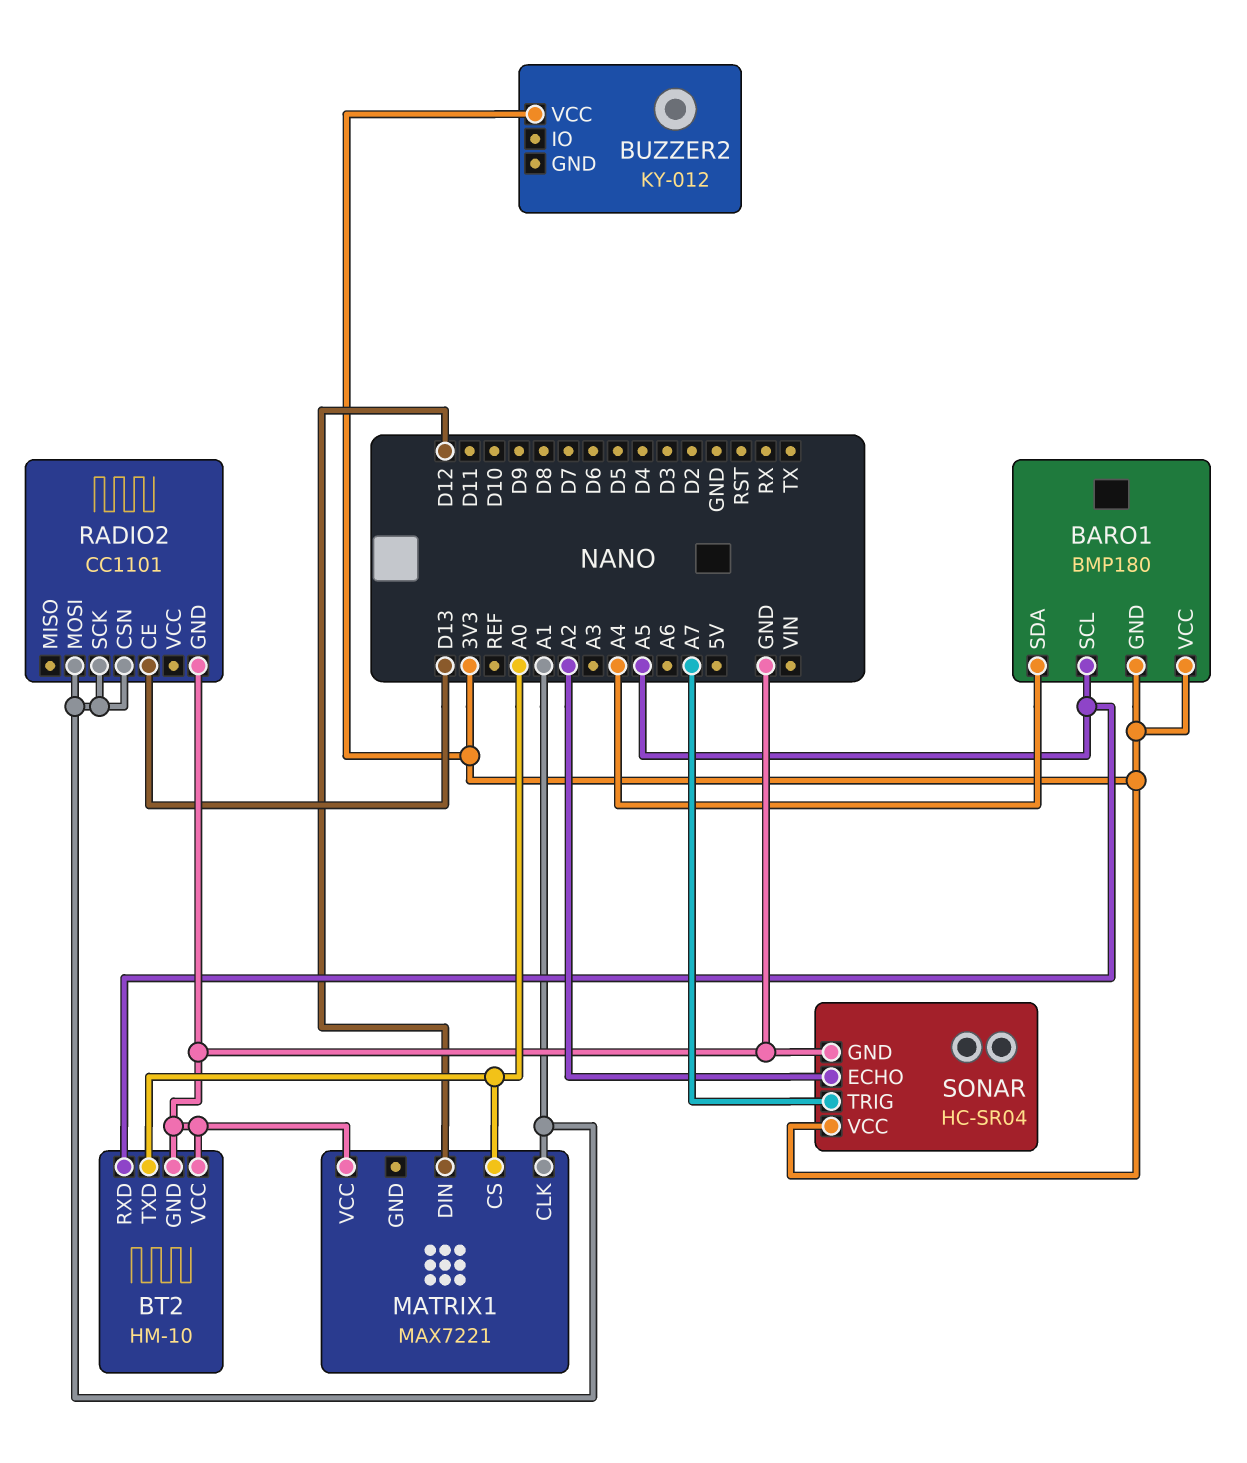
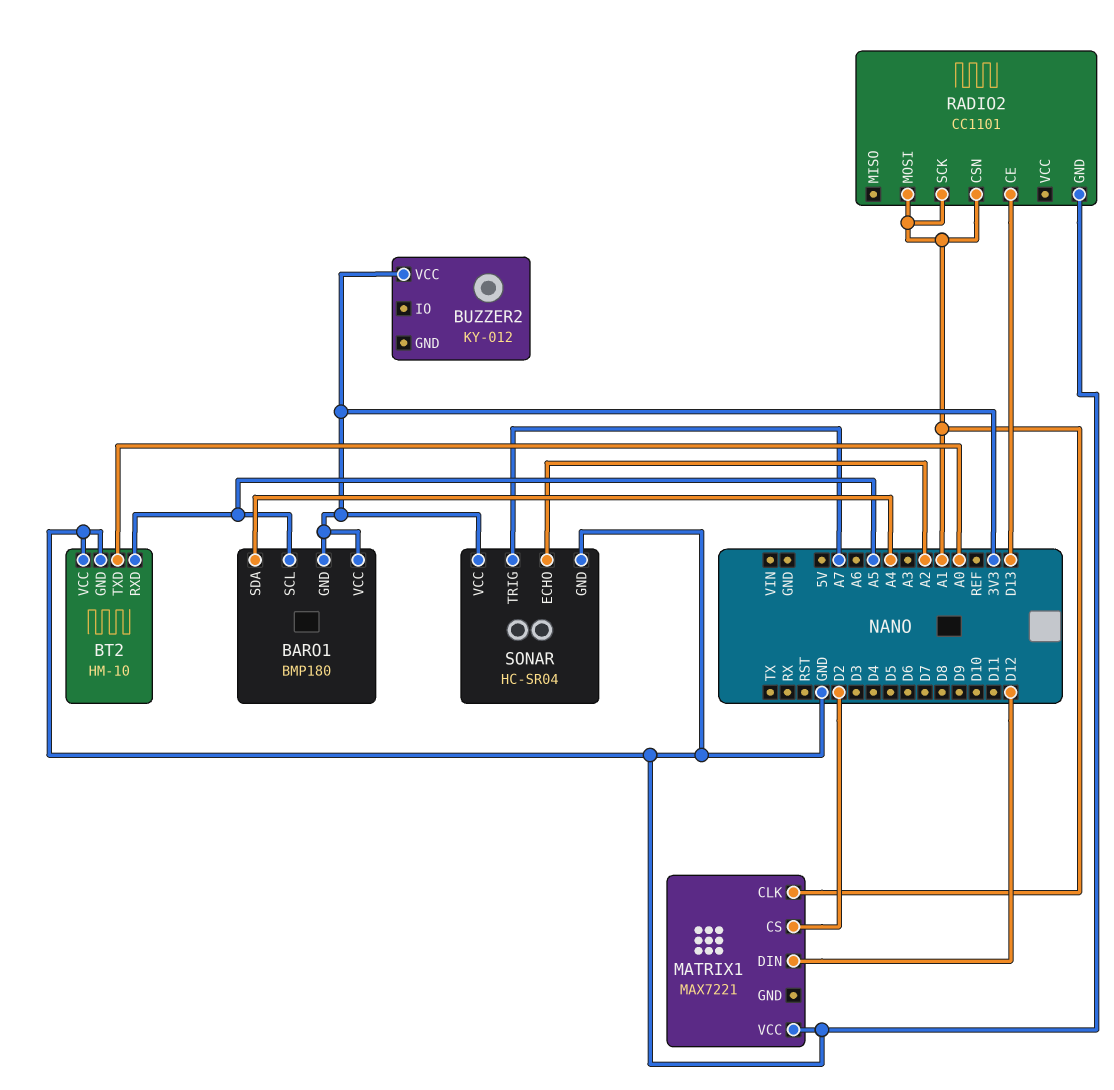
MATRIX1 pin CS: A0 -> D2

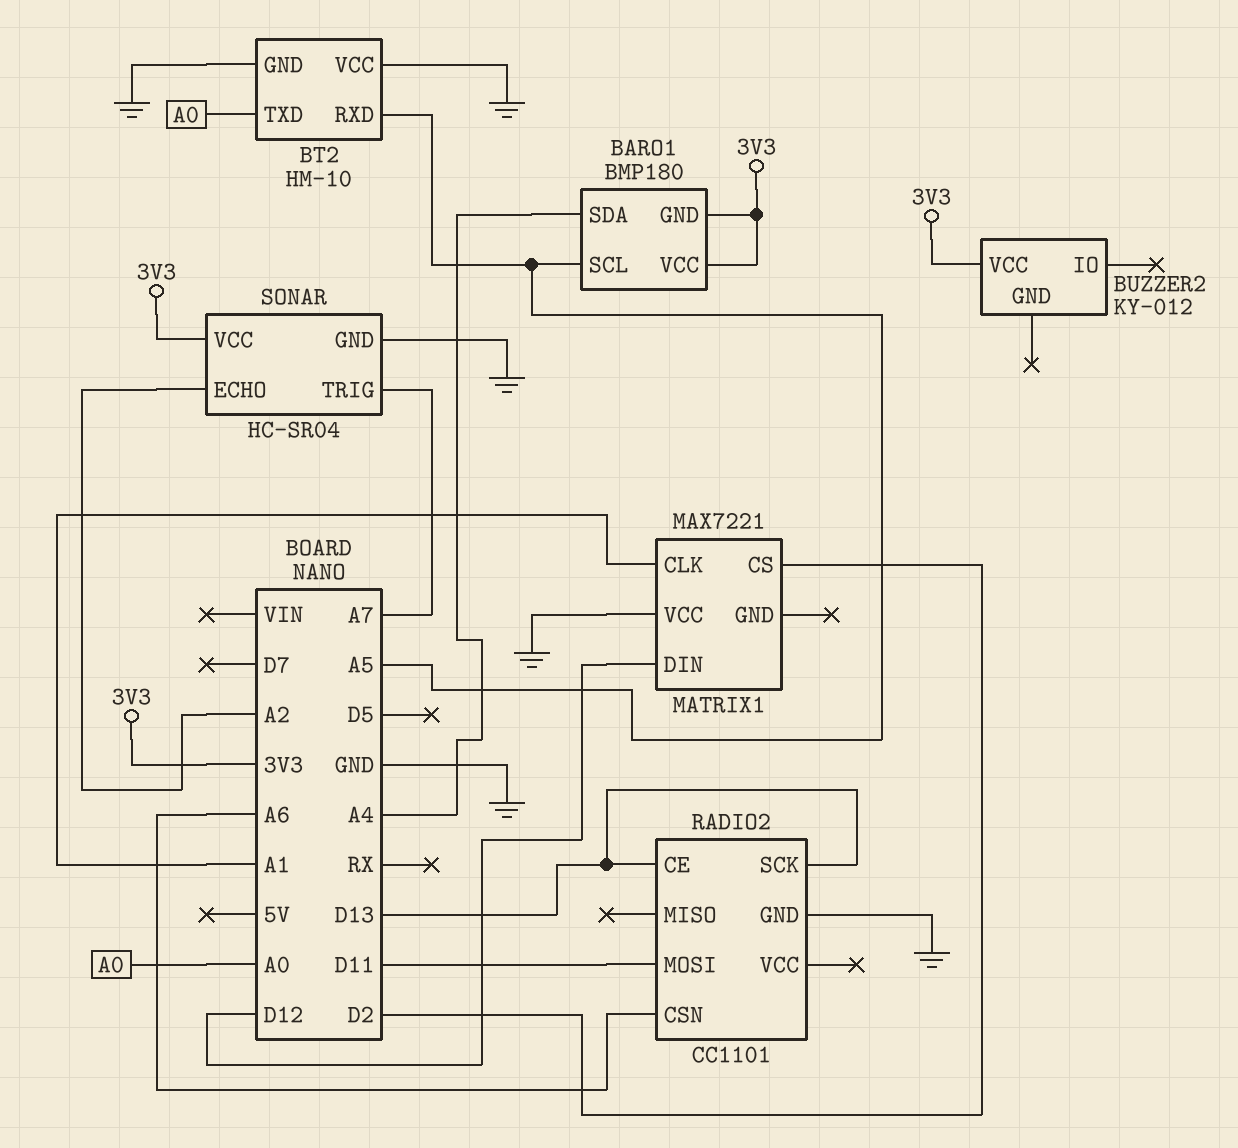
RADIO2 pin CSN: A1 -> A6
RADIO2 pin MOSI: A1 -> D11
RADIO2 pin SCK: A1 -> D13

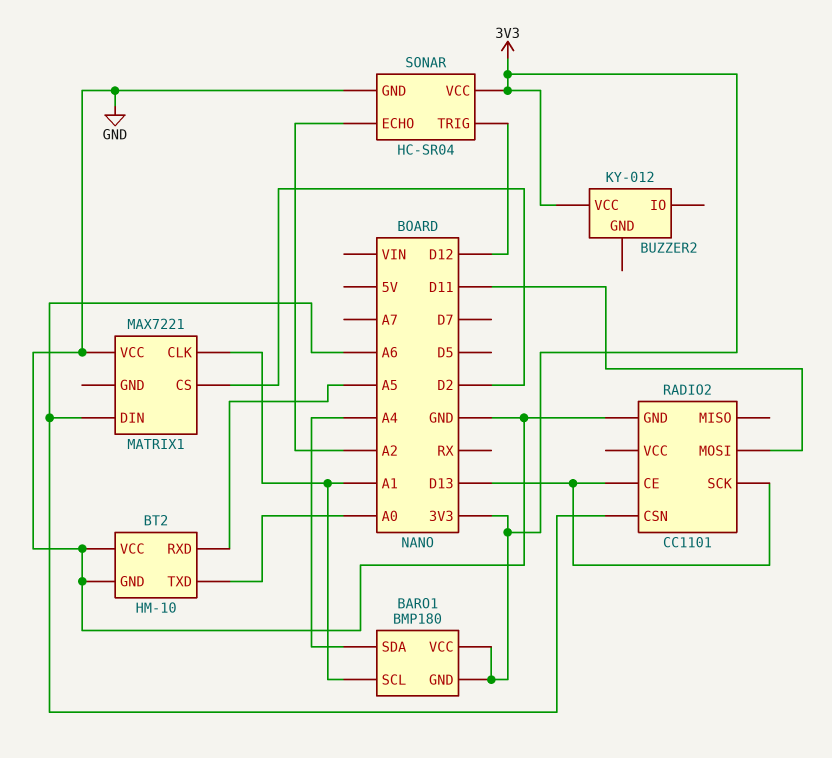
BARO1 pin SCL: A5 -> A1
MATRIX1 pin DIN: D12 -> A6
SONAR pin TRIG: A7 -> D12

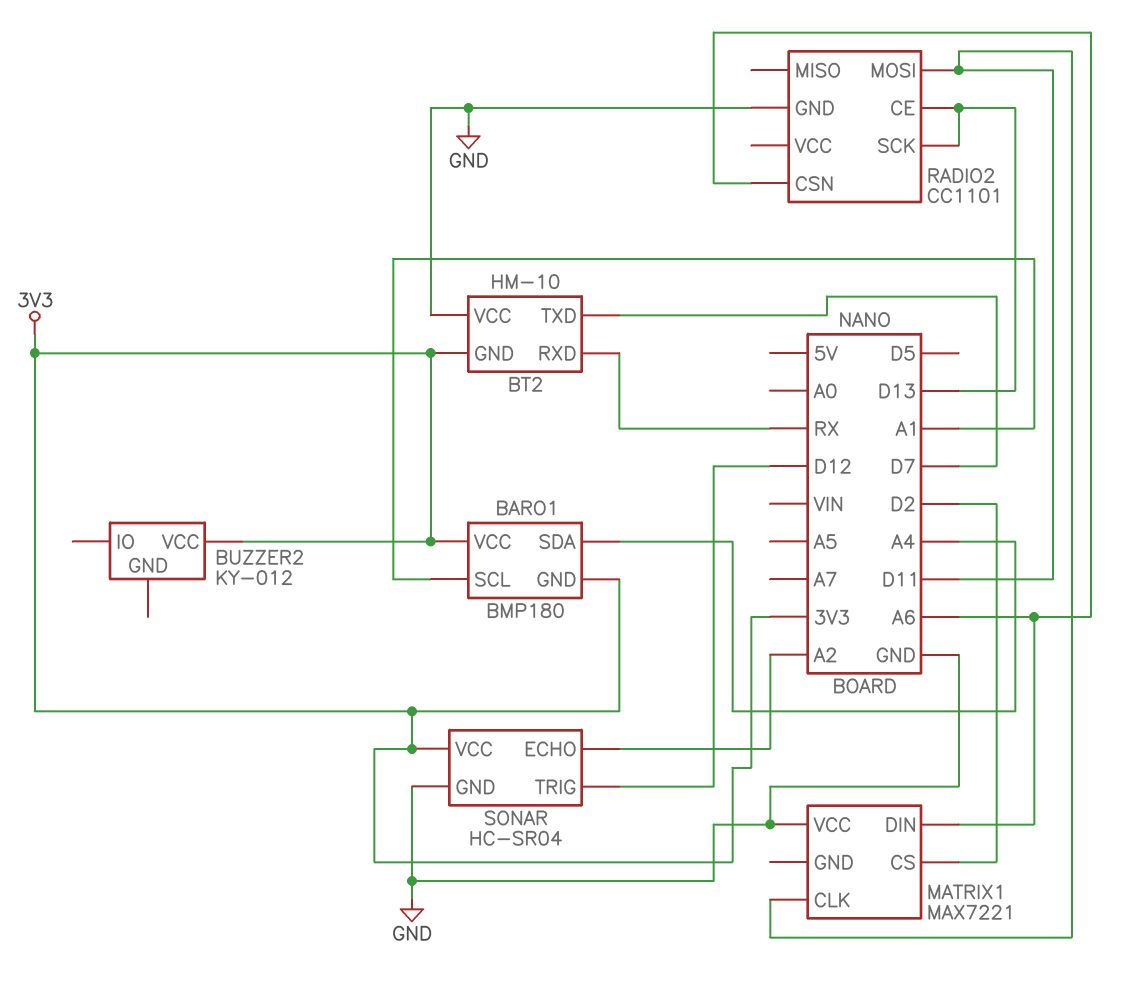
BT2 pin GND: GND -> 3V3
BT2 pin RXD: A5 -> RX
BT2 pin TXD: A0 -> D7
MATRIX1 pin CLK: A1 -> D11

